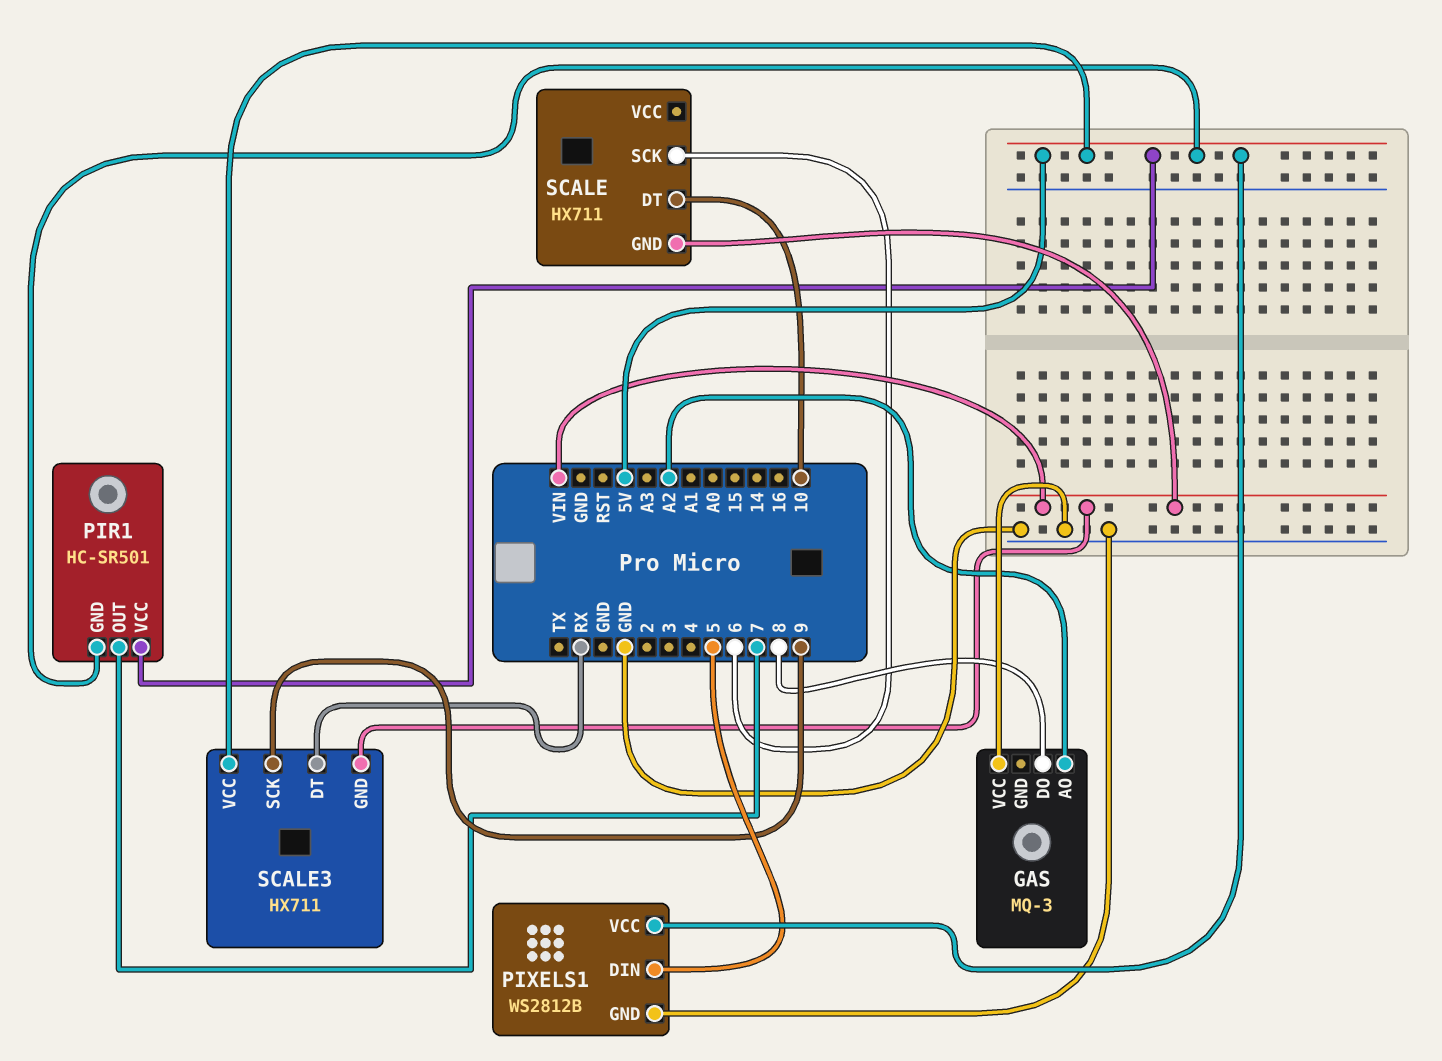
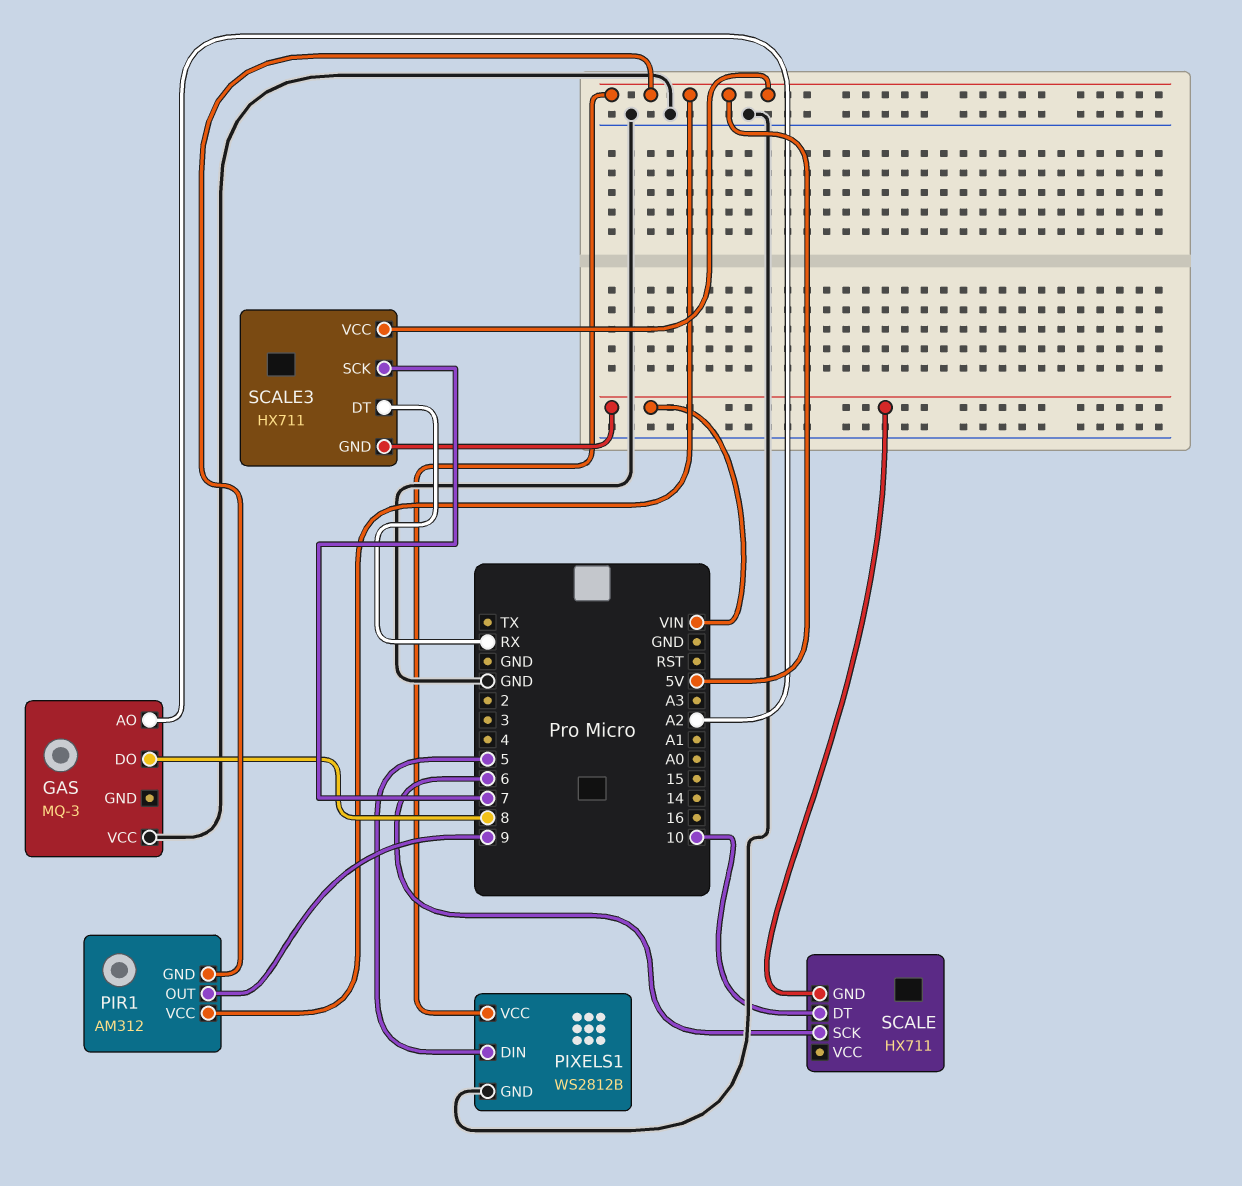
PIR1: HC-SR501 -> AM312
PIR1 pin OUT: 7 -> 9
SCALE3 pin SCK: 9 -> 7

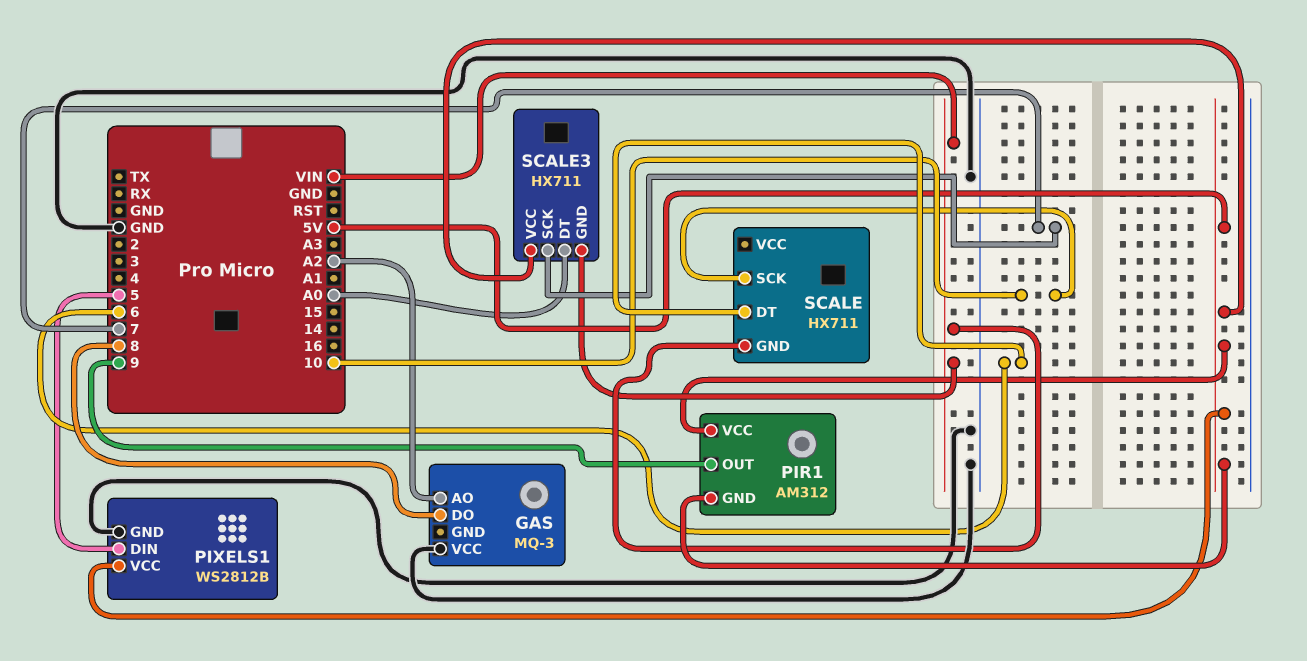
SCALE pin DT: 10 -> 6
SCALE pin SCK: 6 -> 10
SCALE3 pin DT: RX -> A0

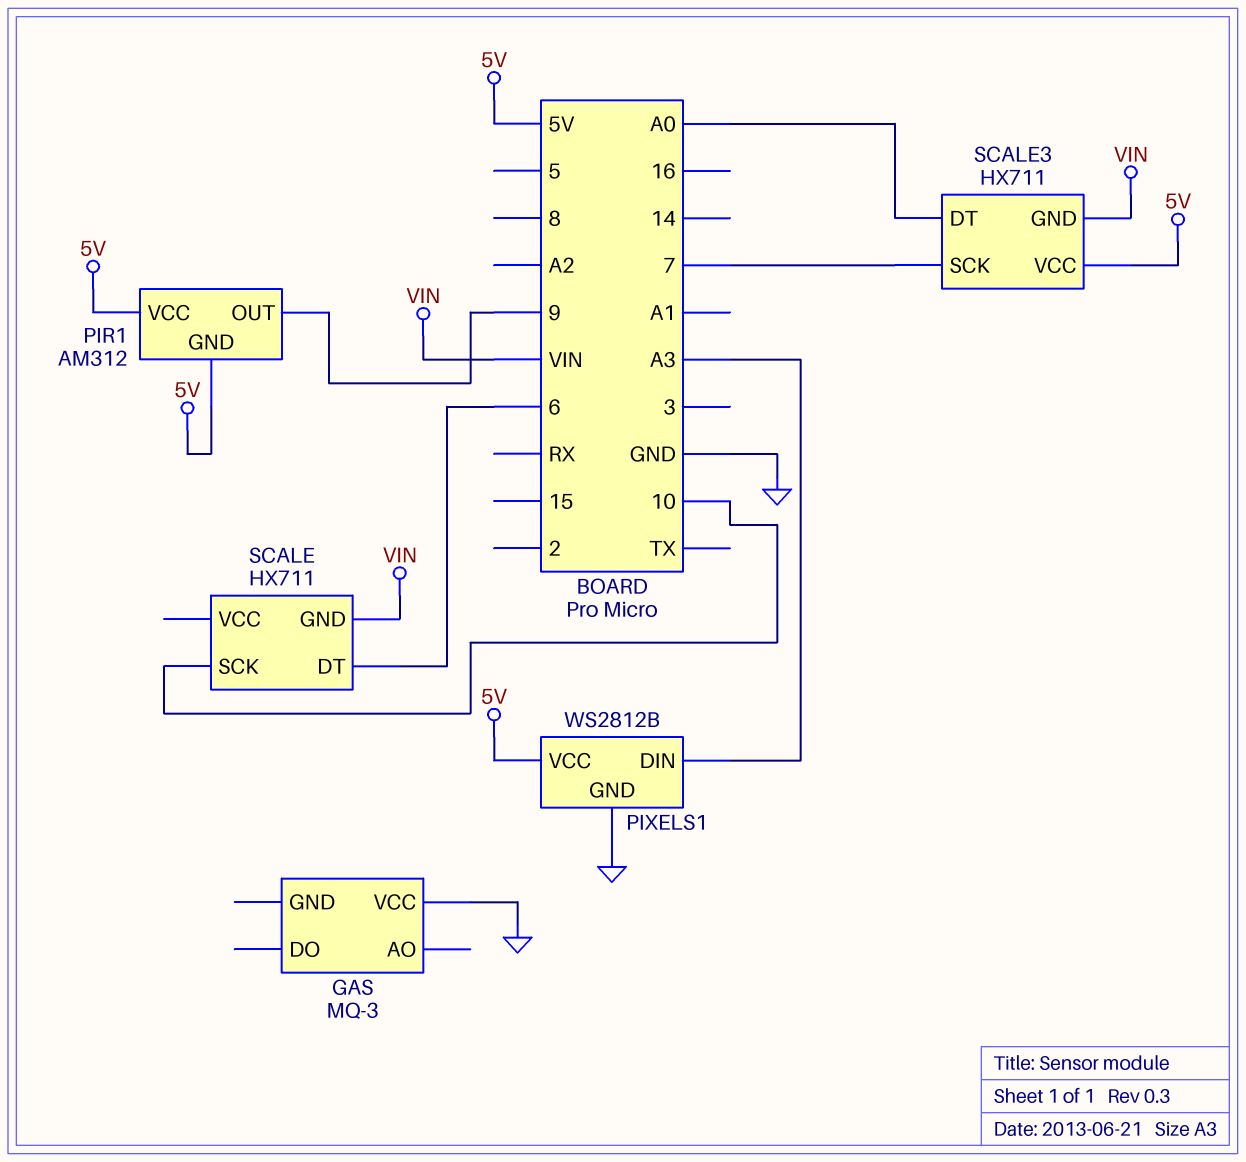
GAS pin AO: A2 -> none
GAS pin DO: 8 -> none
PIXELS1 pin DIN: 5 -> A3

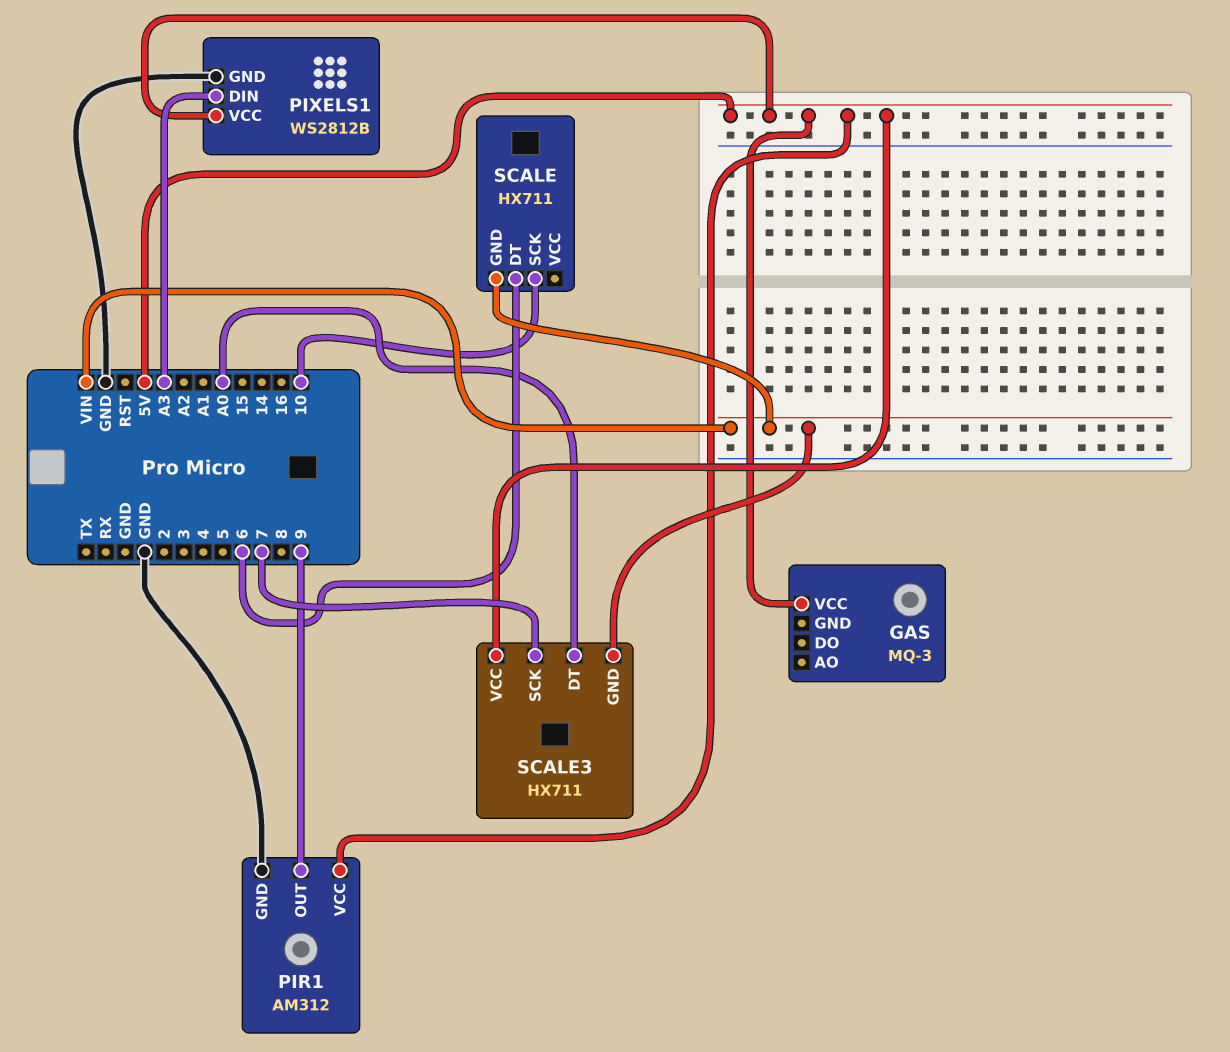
GAS pin VCC: GND -> 5V
PIR1 pin GND: 5V -> GND

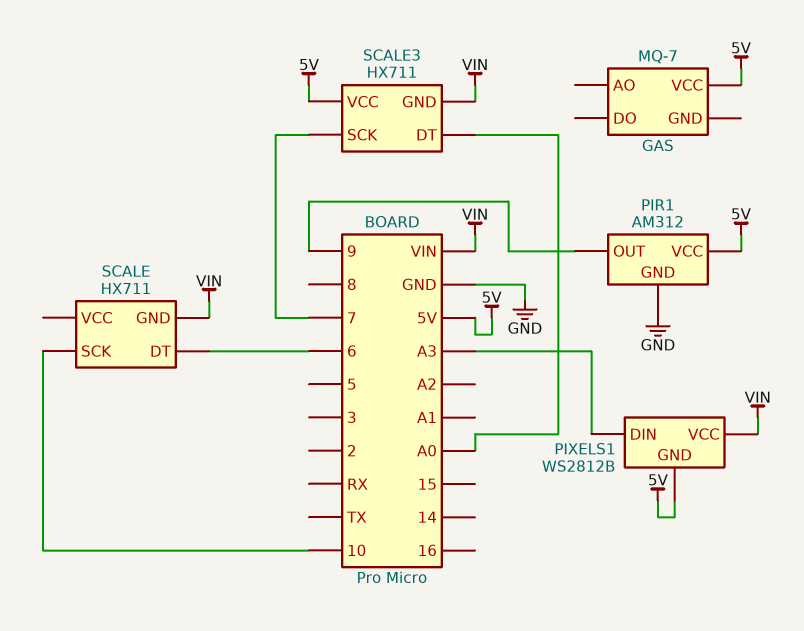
GAS: MQ-3 -> MQ-7
PIXELS1 pin GND: GND -> 5V
PIXELS1 pin VCC: 5V -> VIN

